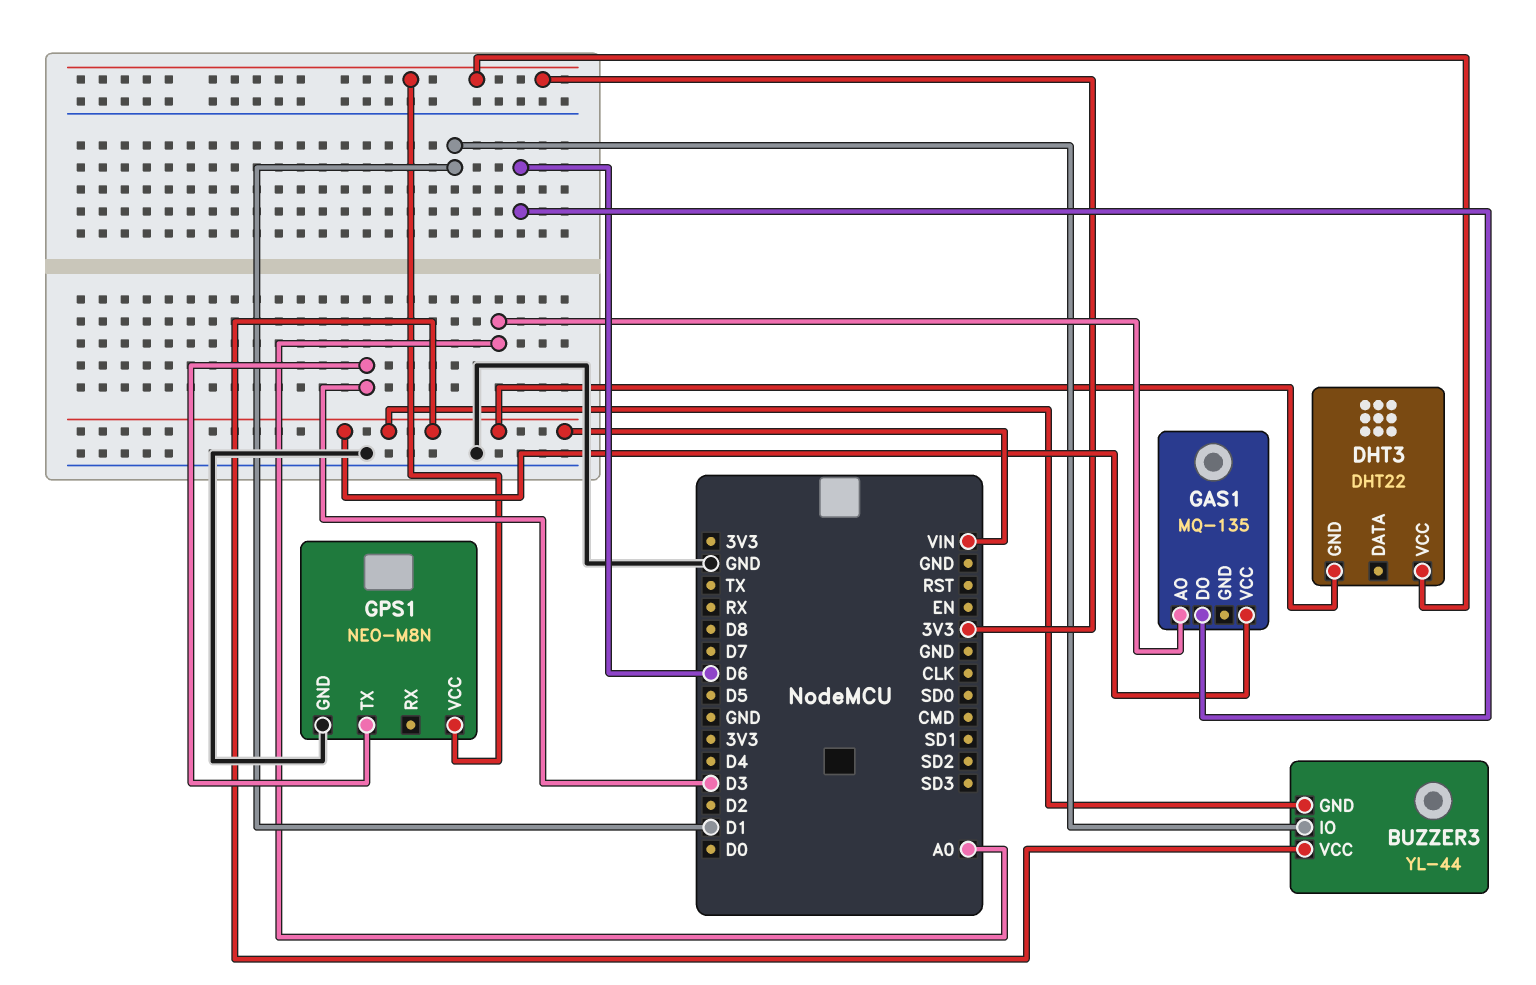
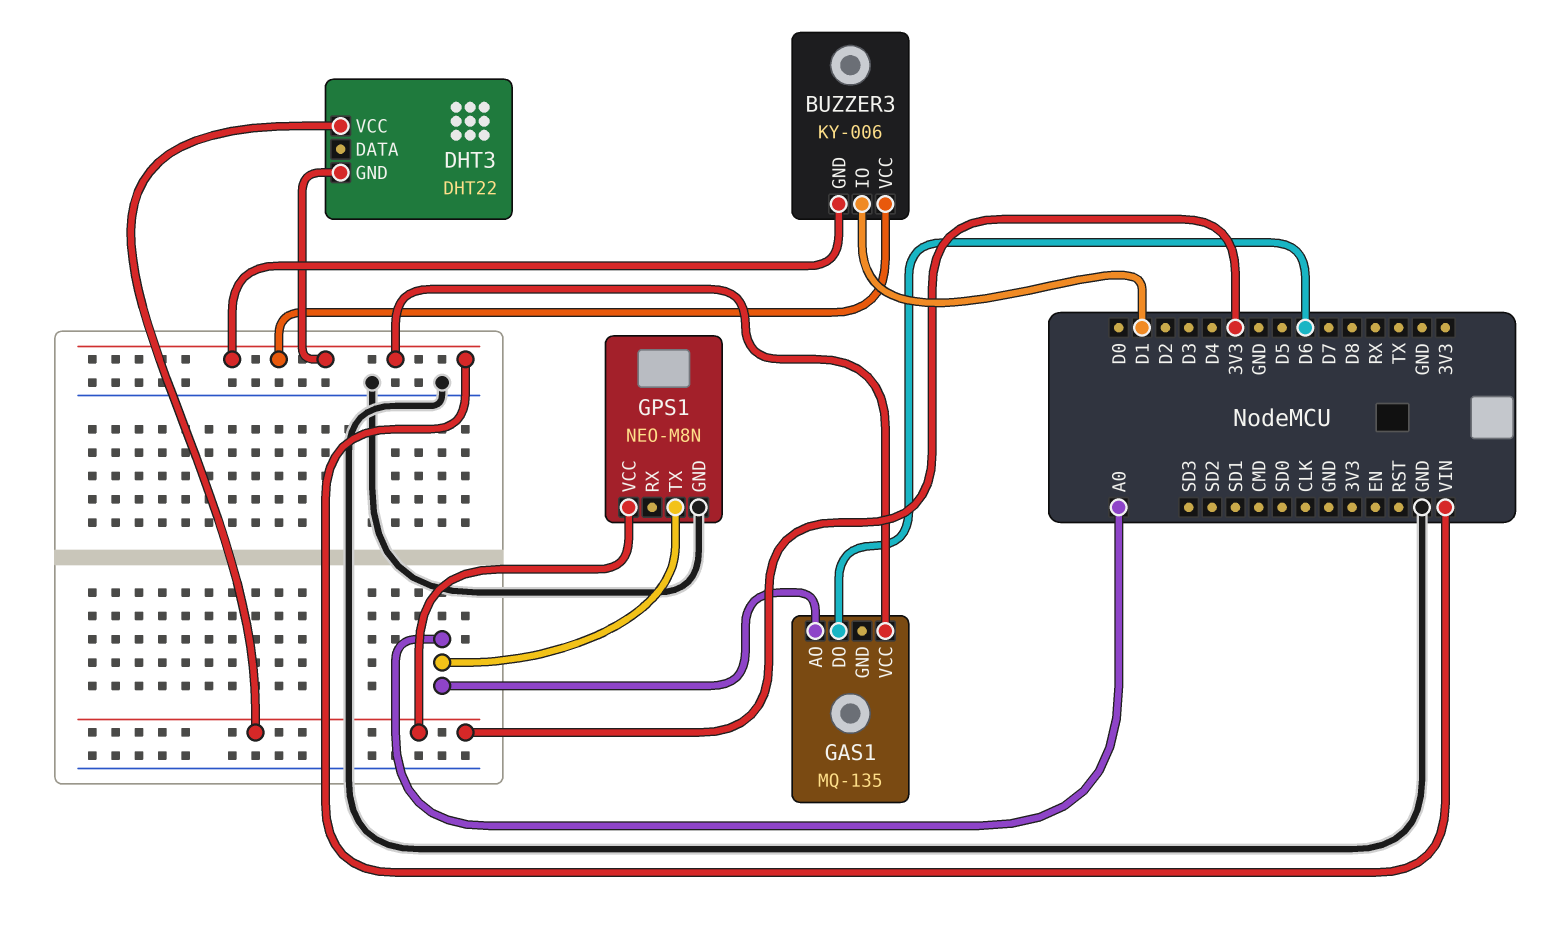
BUZZER3: YL-44 -> KY-006
GPS1 pin TX: D3 -> A0

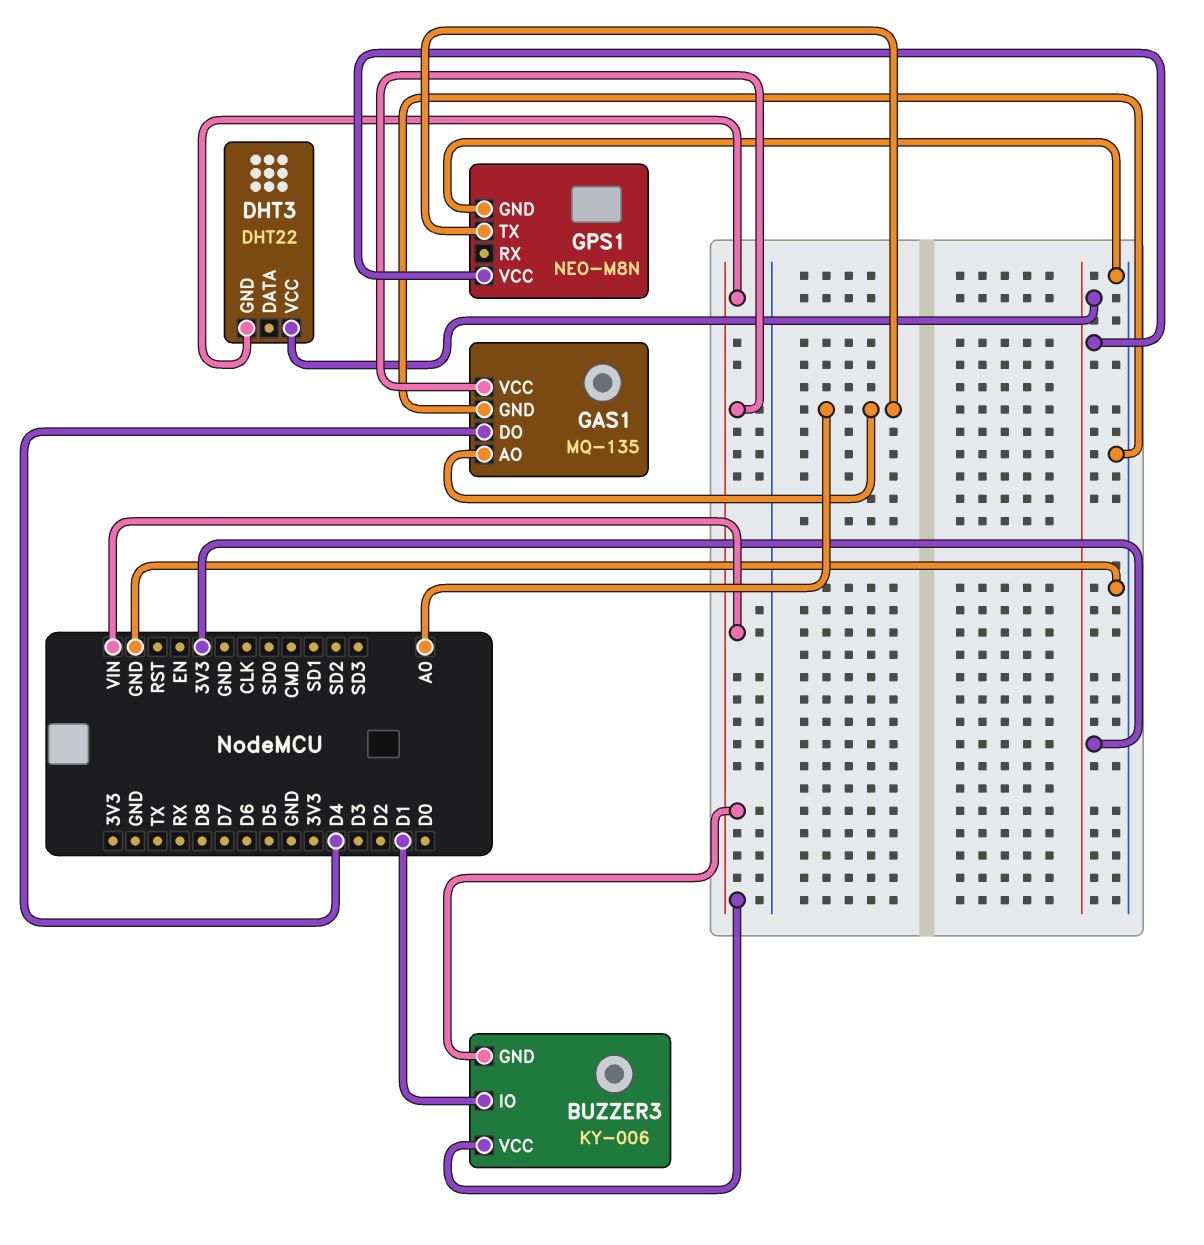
GAS1 pin DO: D6 -> D4
GAS1 pin GND: none -> GND

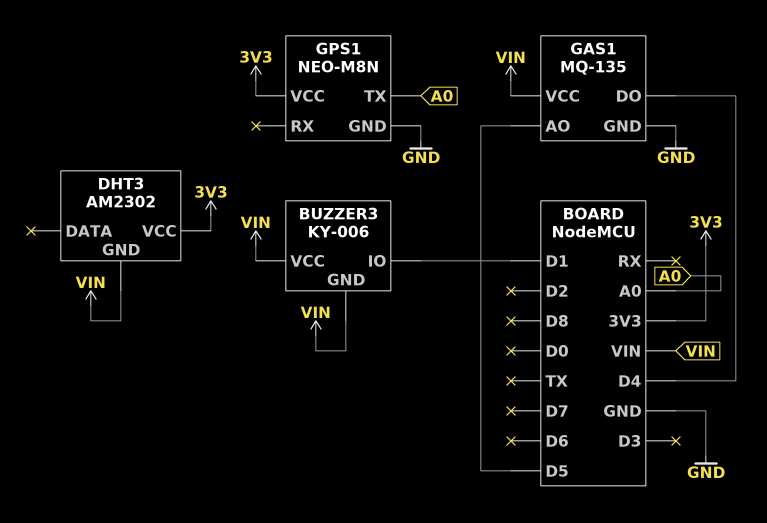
DHT3: DHT22 -> AM2302
GAS1 pin AO: A0 -> D5

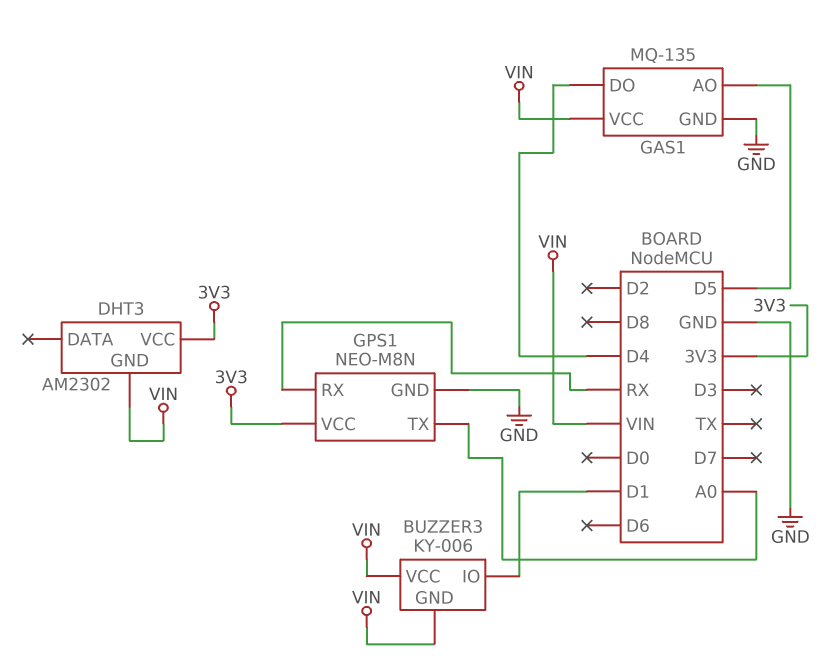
GPS1 pin RX: none -> RX

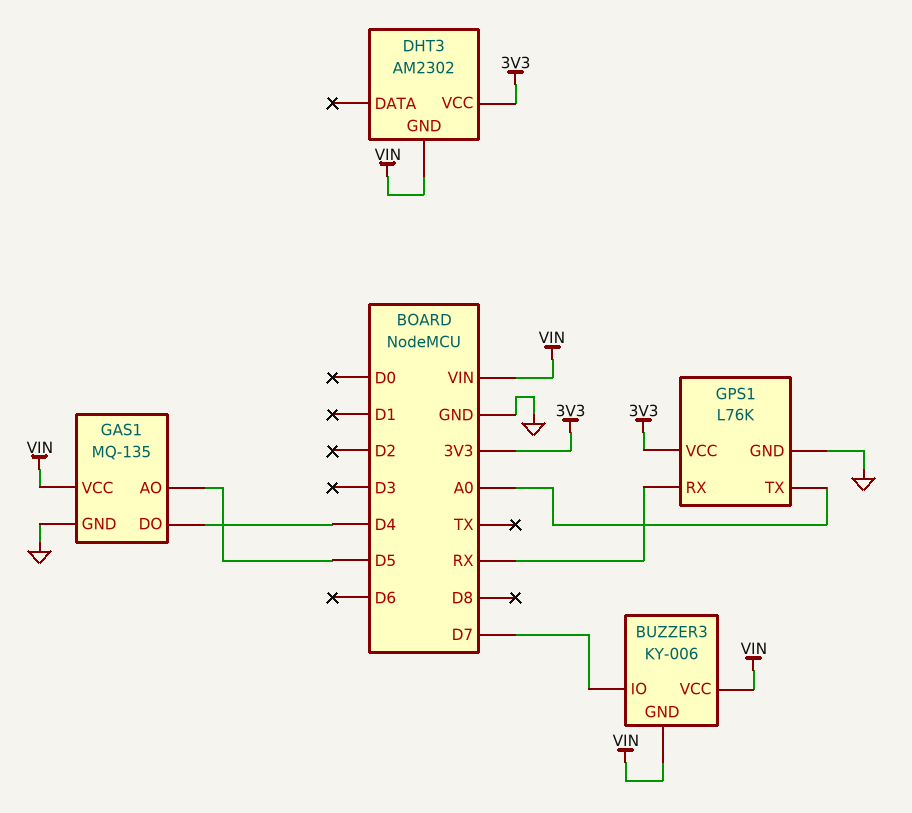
BUZZER3 pin IO: D1 -> D7
GPS1: NEO-M8N -> L76K

